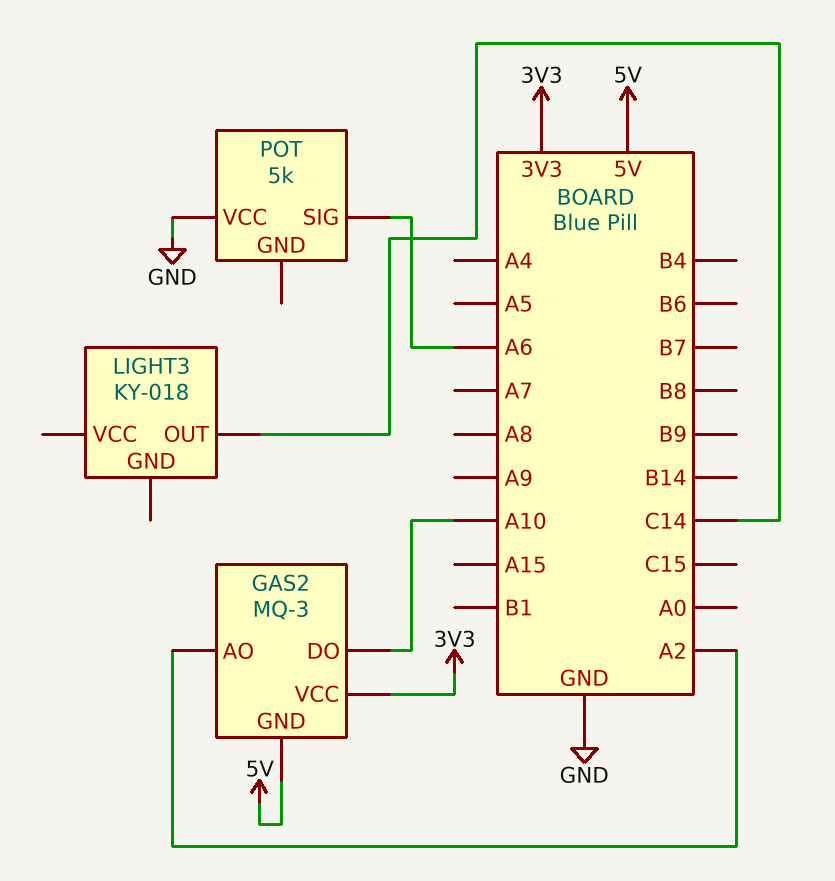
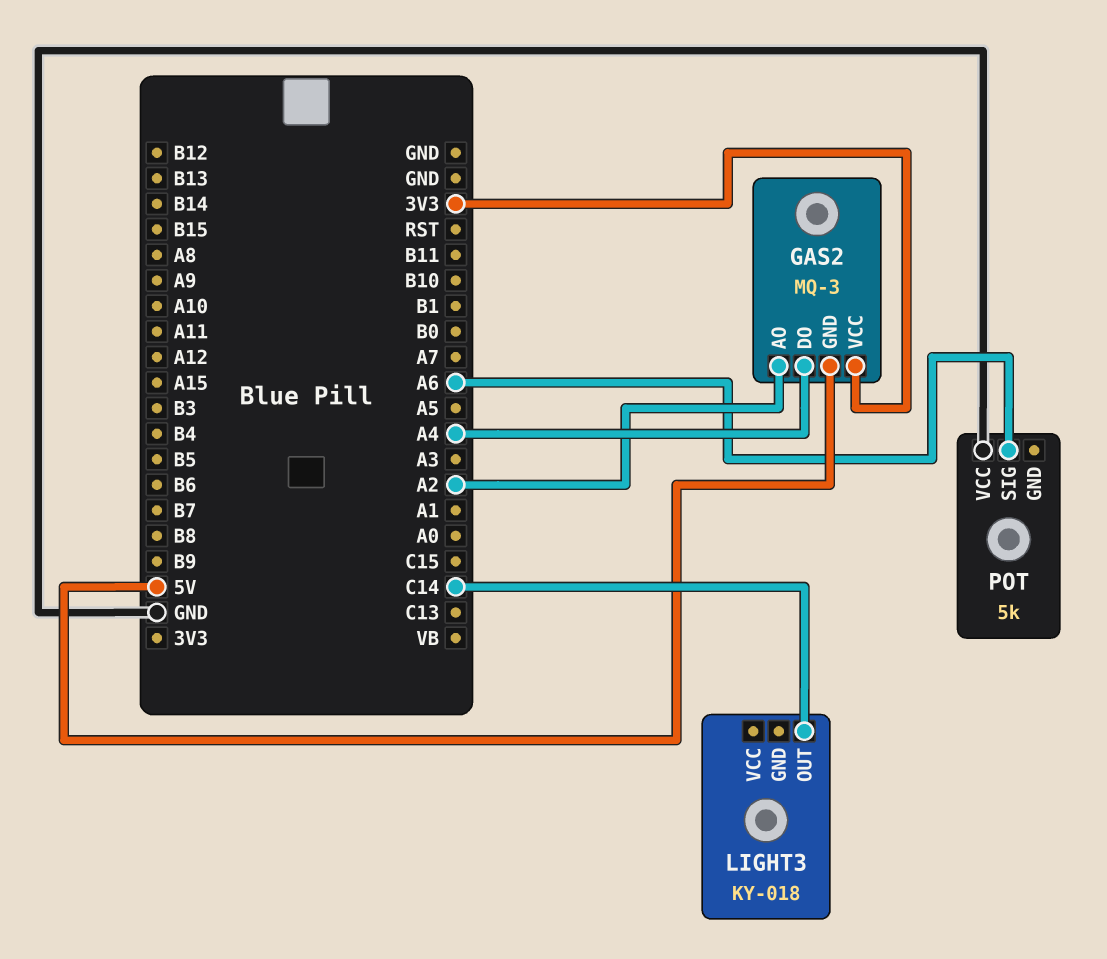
GAS2 pin DO: A10 -> A4

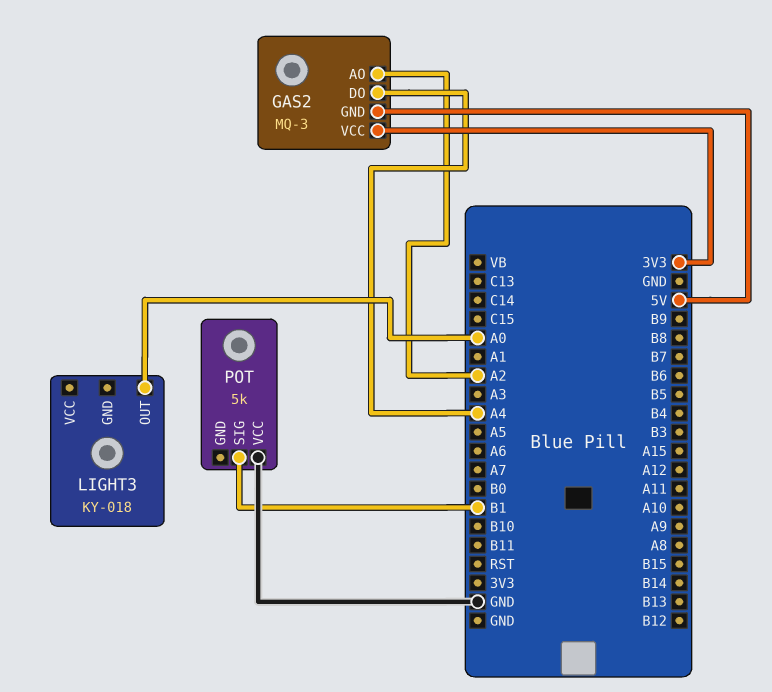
LIGHT3 pin OUT: C14 -> A0
POT pin SIG: A6 -> B1

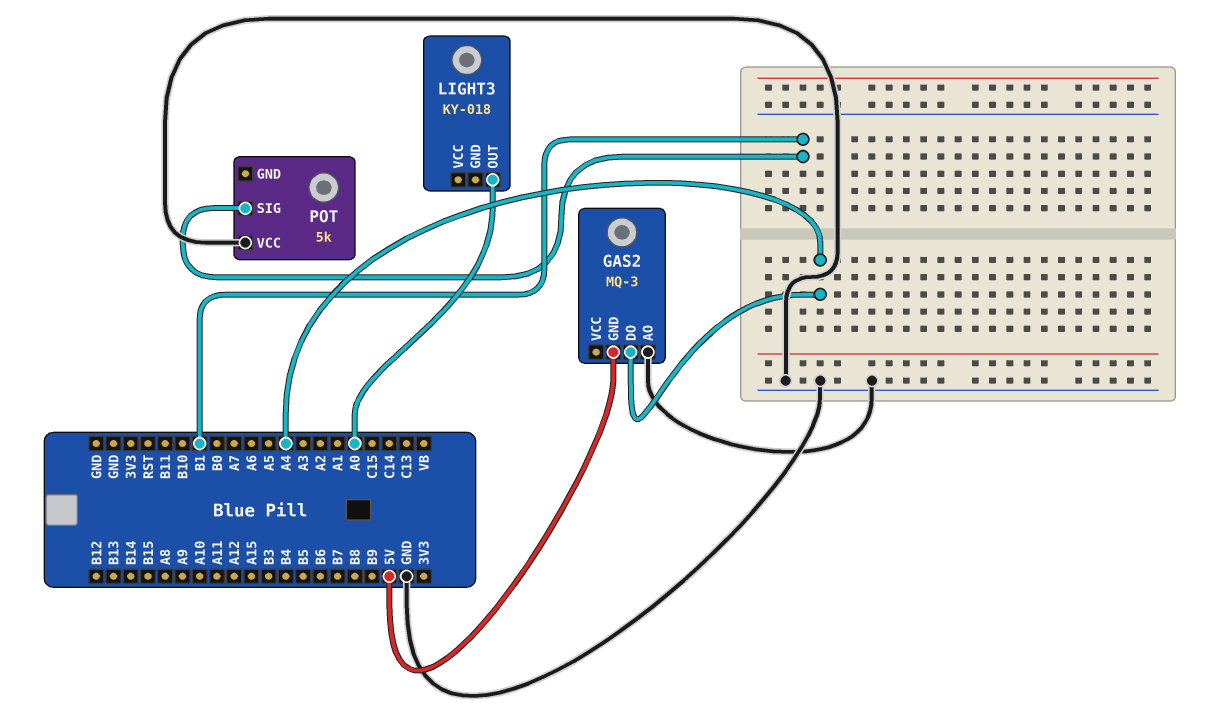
GAS2 pin AO: A2 -> GND
GAS2 pin VCC: 3V3 -> none

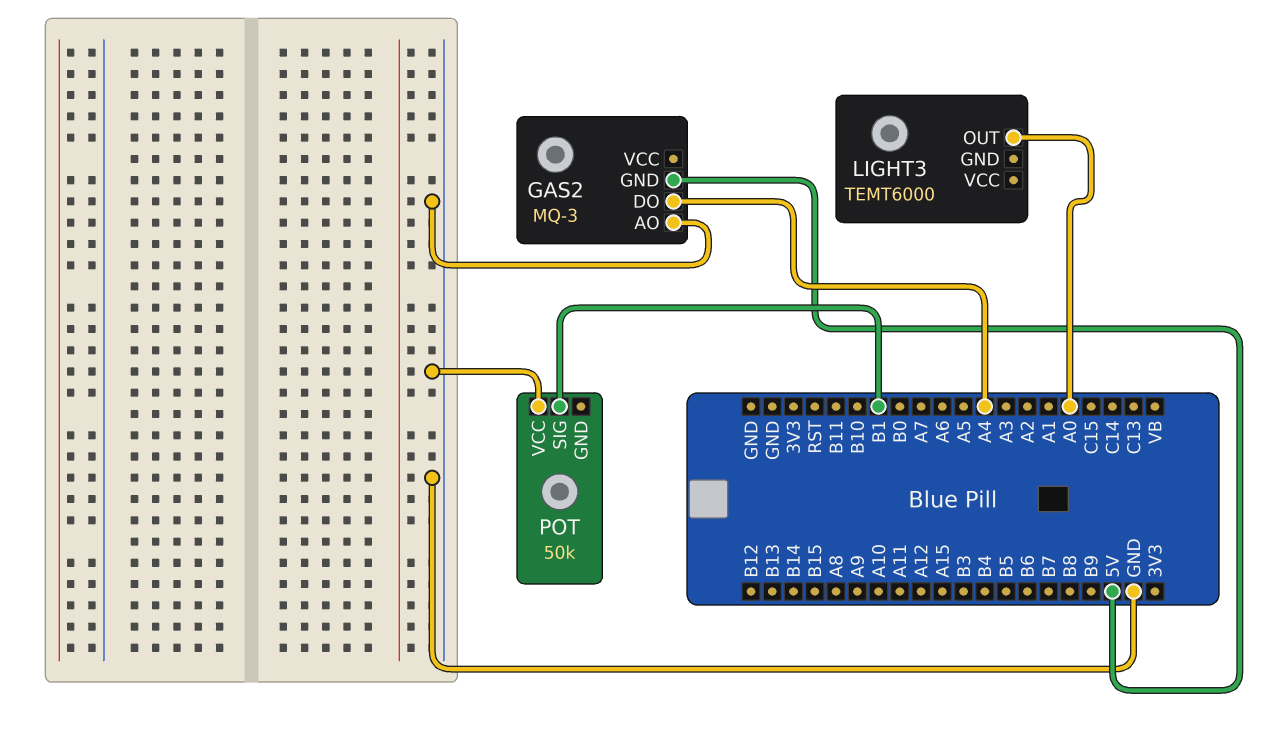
LIGHT3: KY-018 -> TEMT6000
POT: 5k -> 50k

